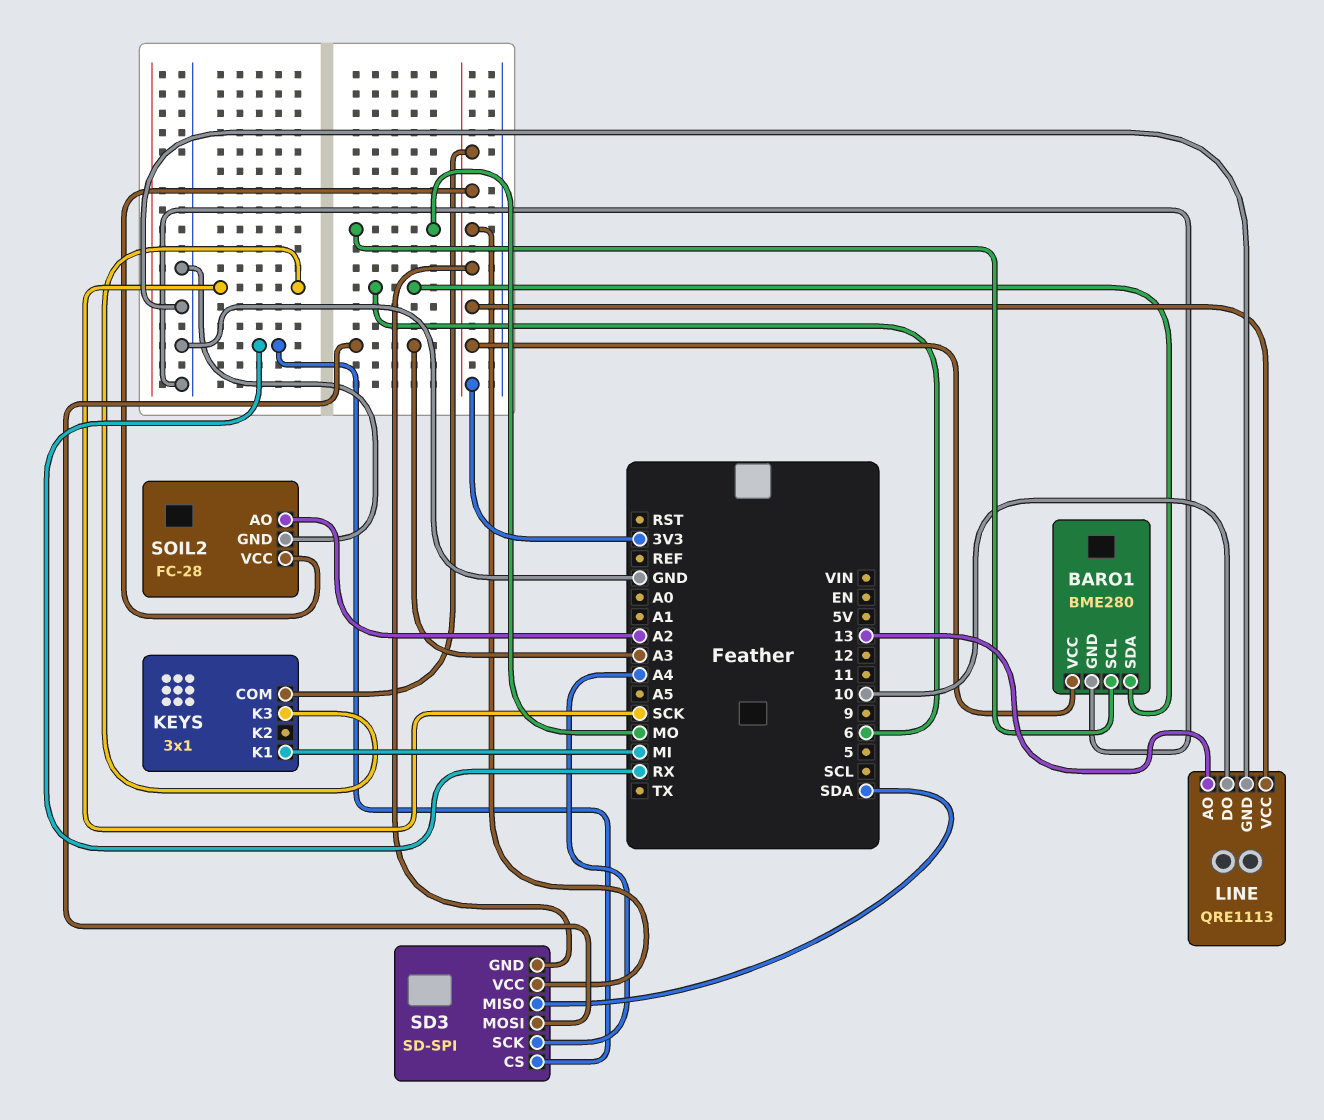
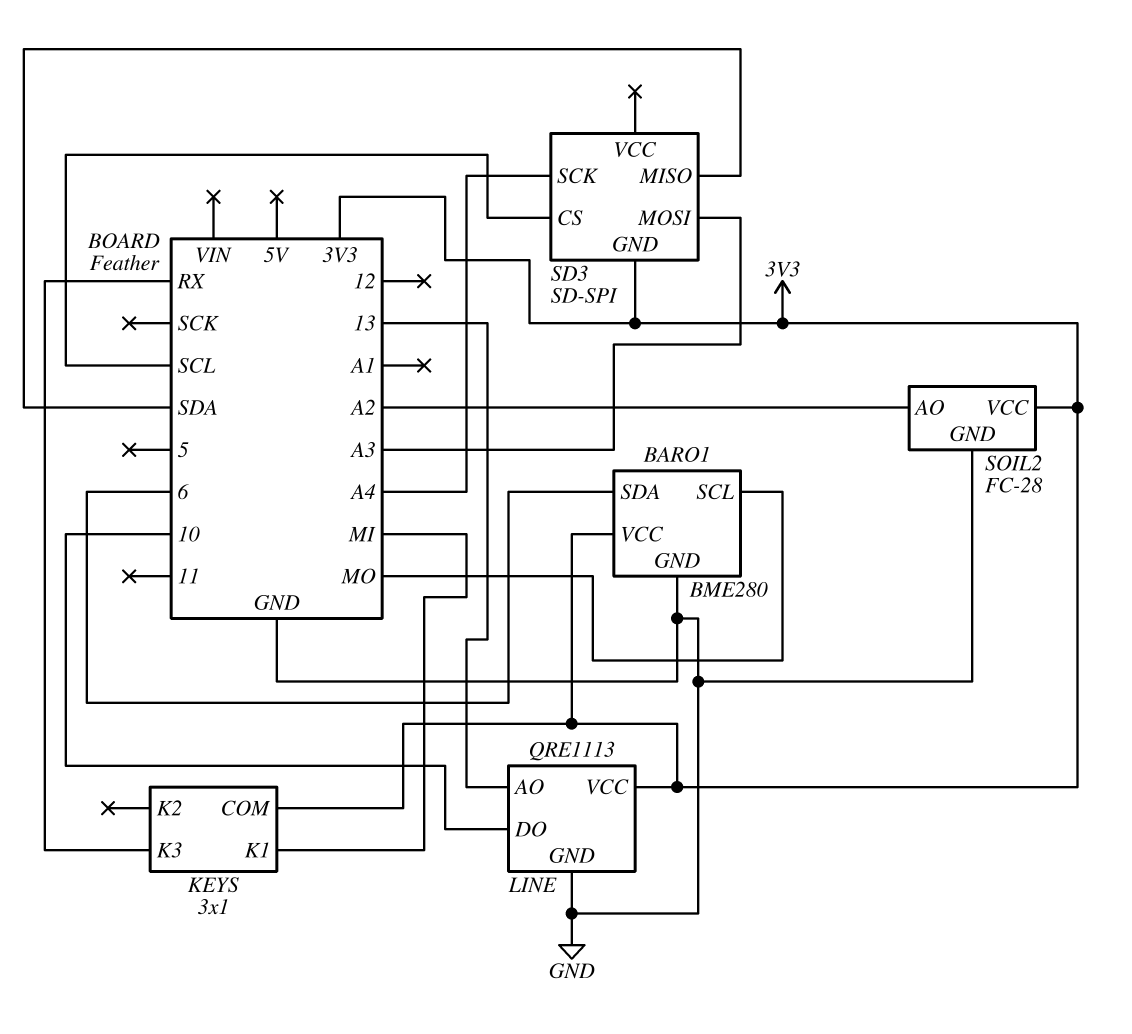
KEYS pin K3: SCK -> RX
SD3 pin CS: RX -> SCL
SD3 pin VCC: 3V3 -> none

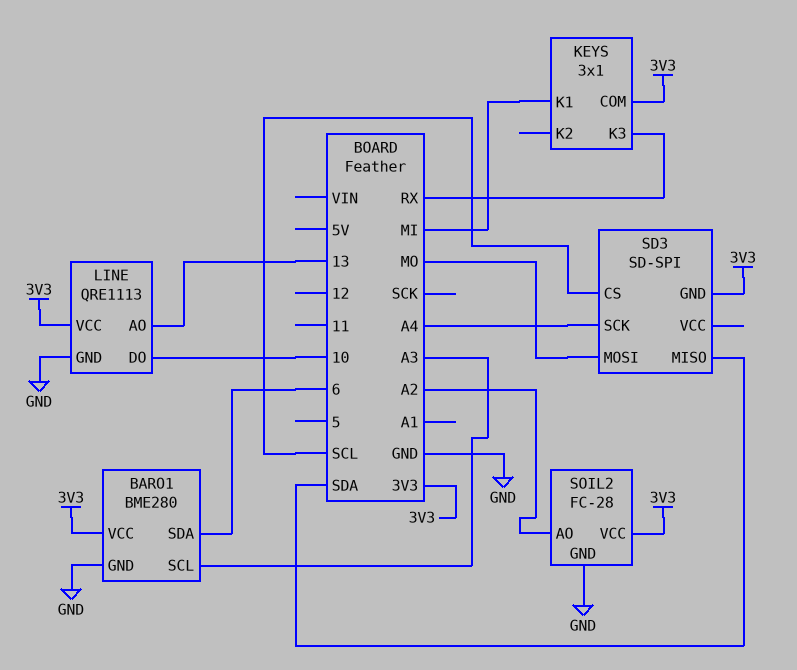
BARO1 pin SCL: MO -> A3
SD3 pin MOSI: A3 -> MO

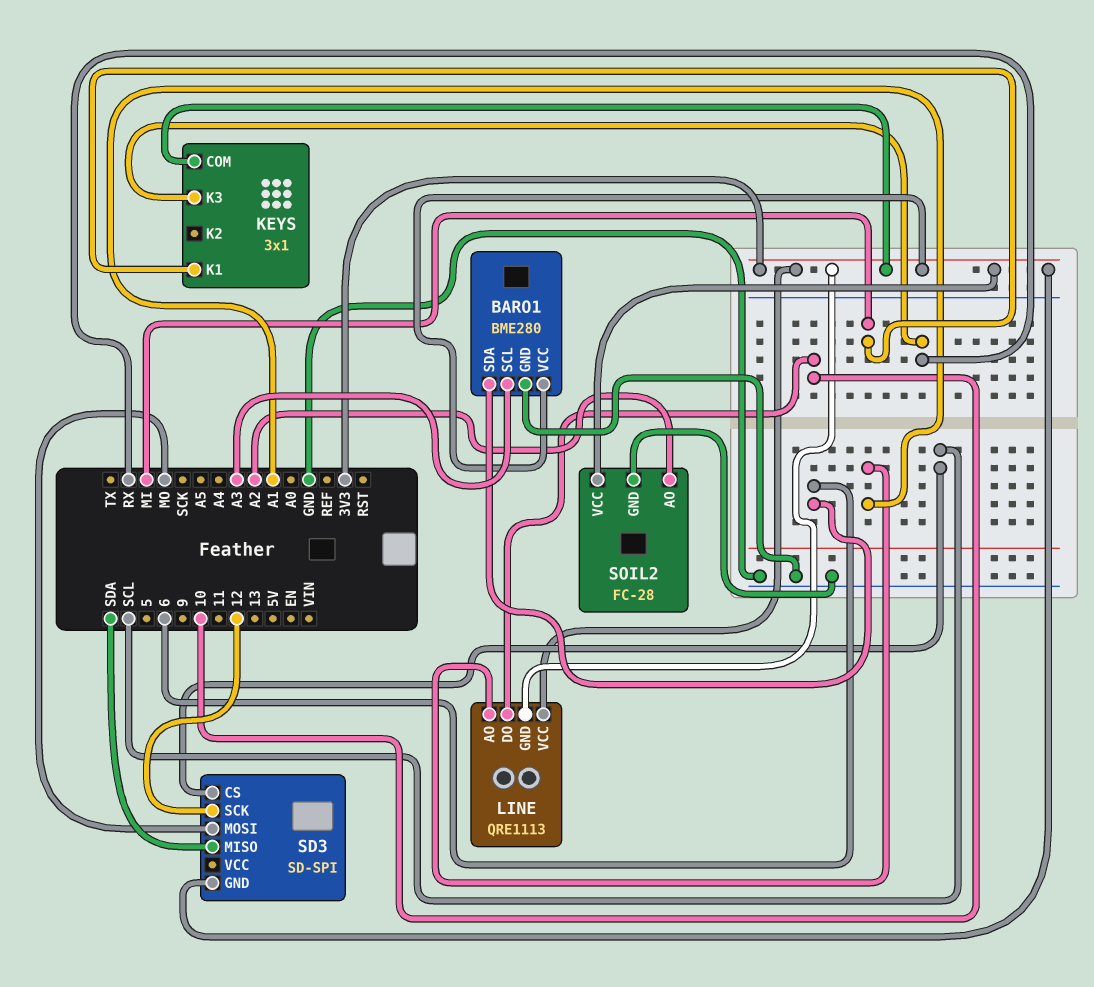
LINE pin AO: 13 -> A1
LINE pin GND: GND -> 3V3
SD3 pin SCK: A4 -> 12

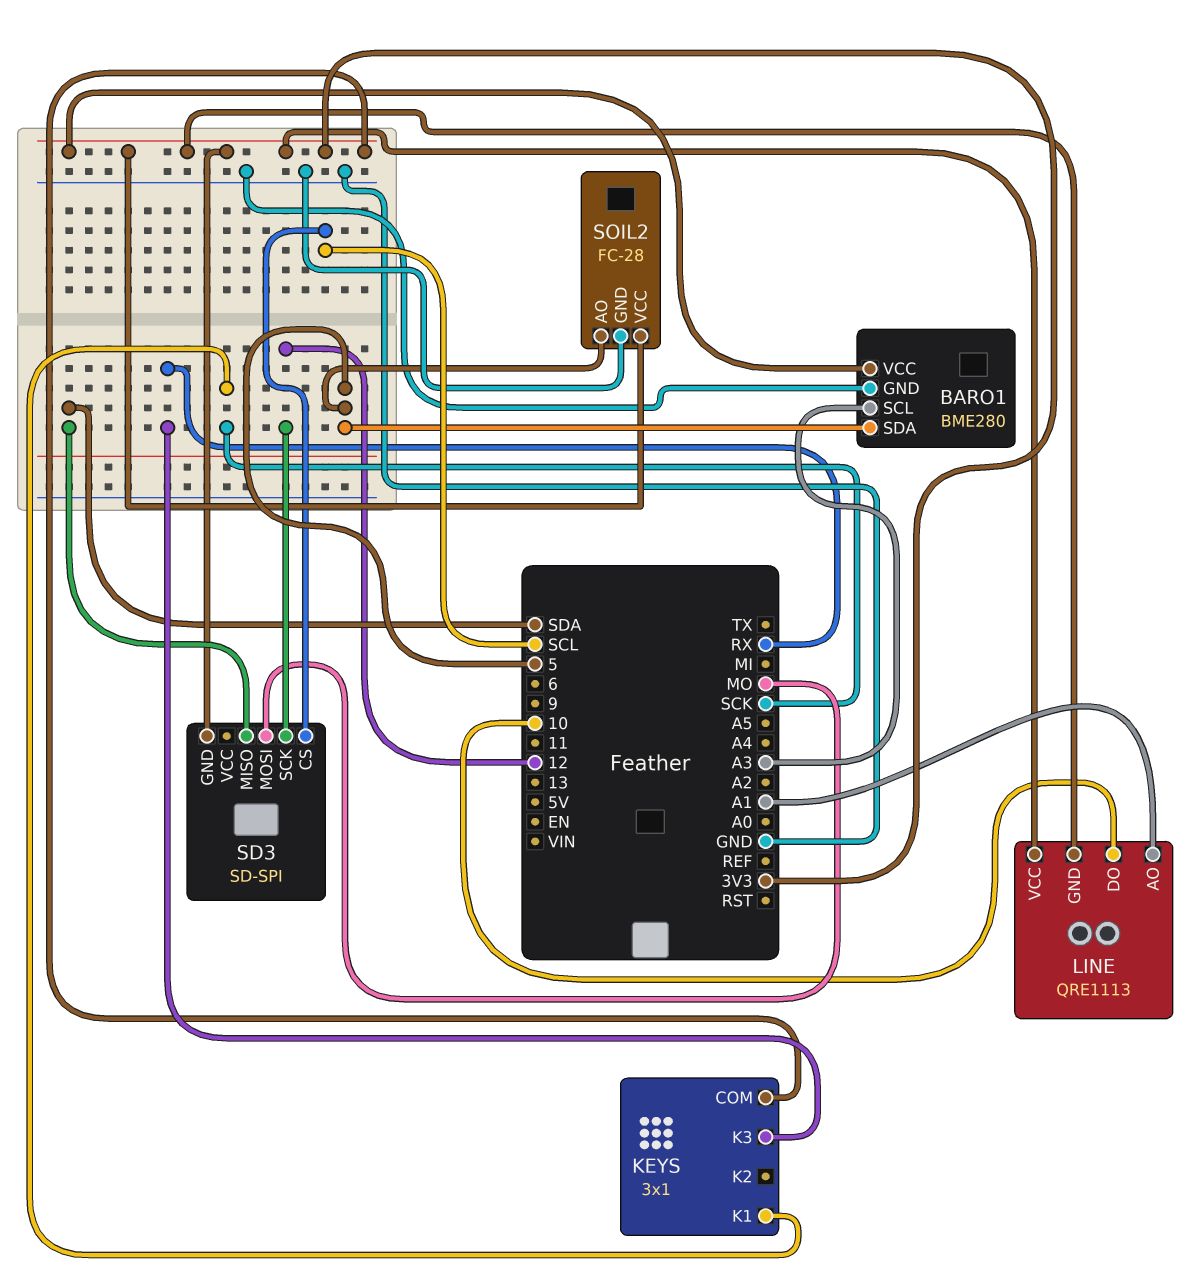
BARO1 pin SDA: 6 -> 5
KEYS pin K1: MI -> SCK
SOIL2 pin AO: A2 -> 5

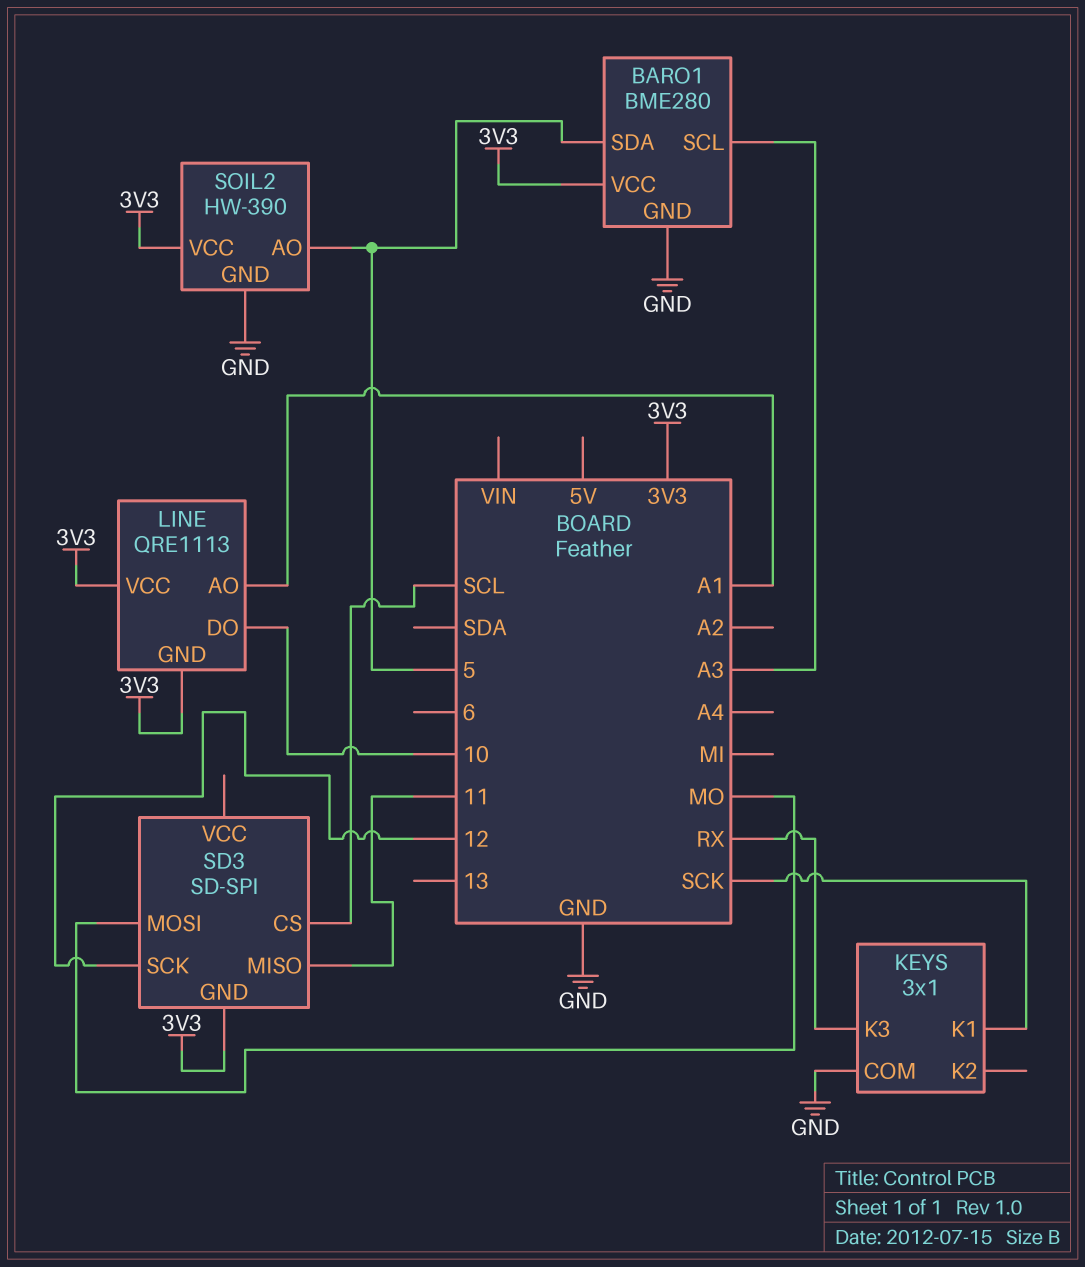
KEYS pin COM: 3V3 -> GND
SD3 pin MISO: SDA -> 11
SOIL2: FC-28 -> HW-390

